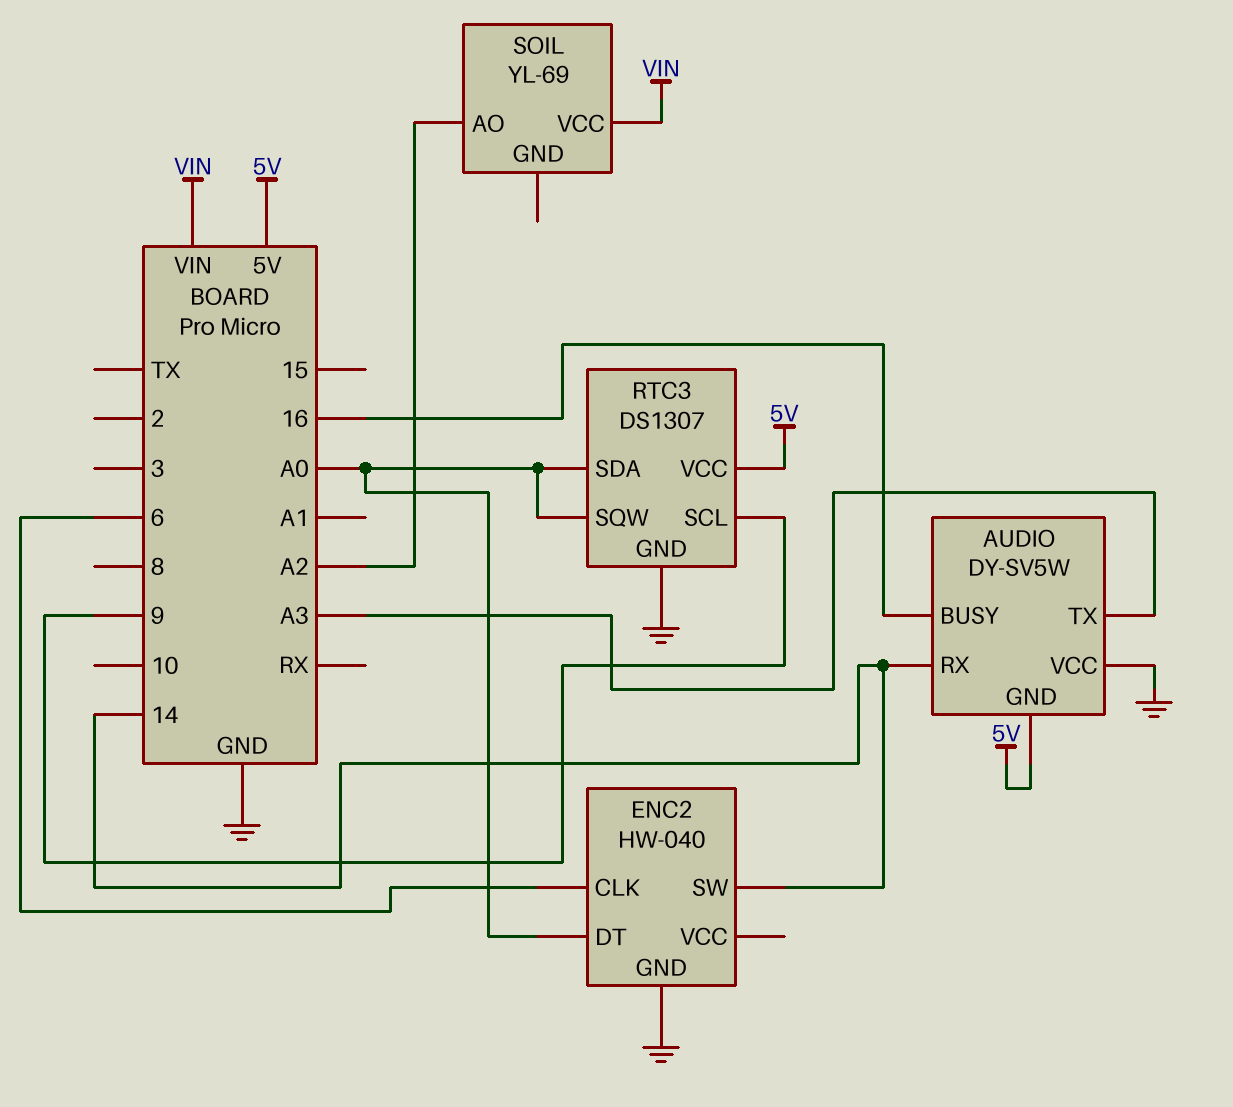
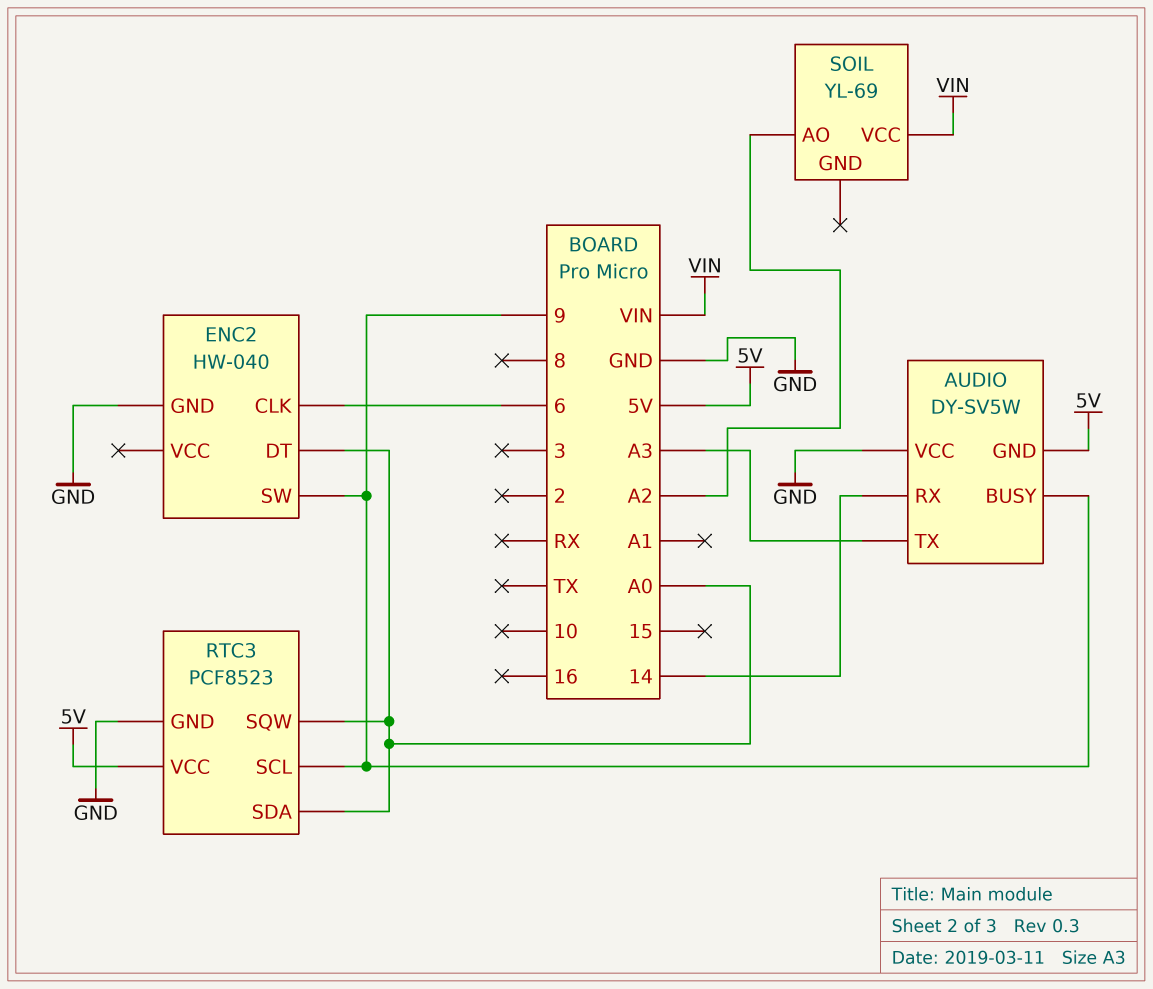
AUDIO pin BUSY: 16 -> 9
ENC2 pin SW: 14 -> 9
RTC3: DS1307 -> PCF8523

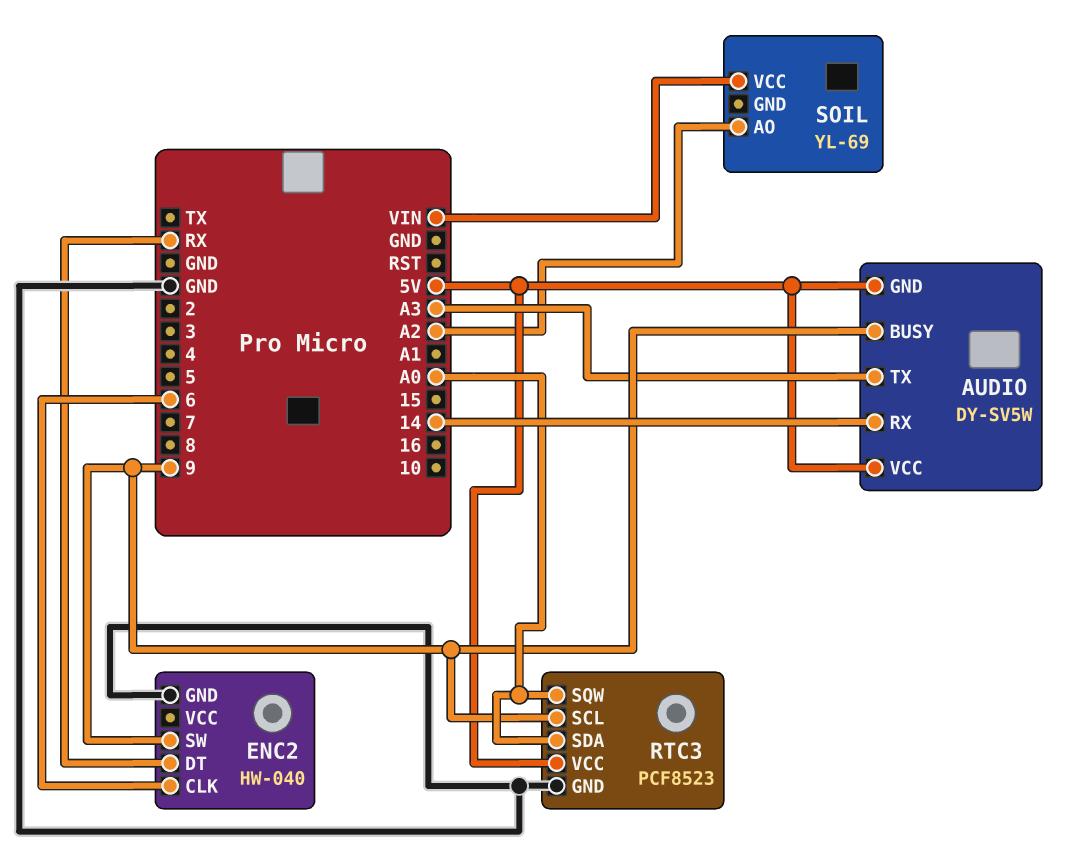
AUDIO pin VCC: GND -> 5V
ENC2 pin DT: A0 -> RX

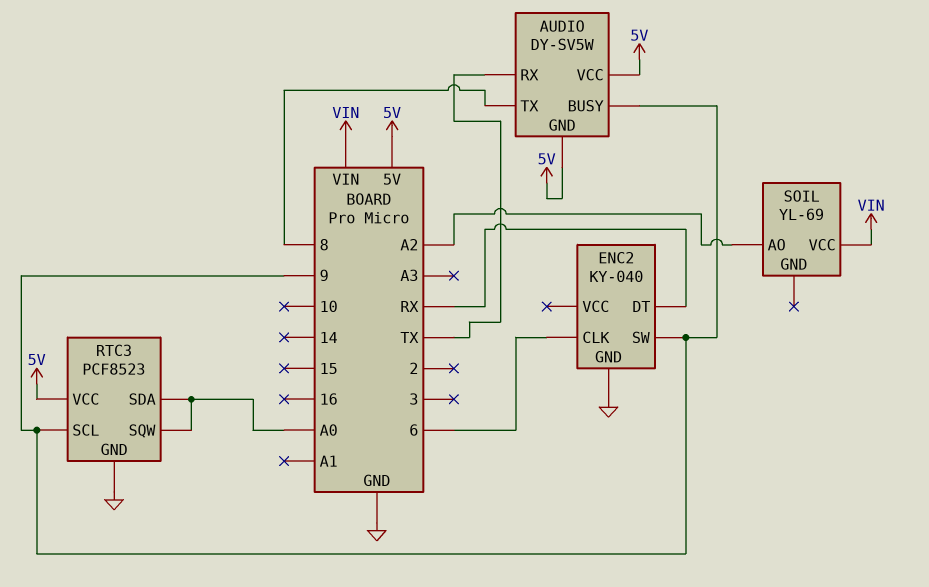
AUDIO pin RX: 14 -> TX
AUDIO pin TX: A3 -> 8
ENC2: HW-040 -> KY-040

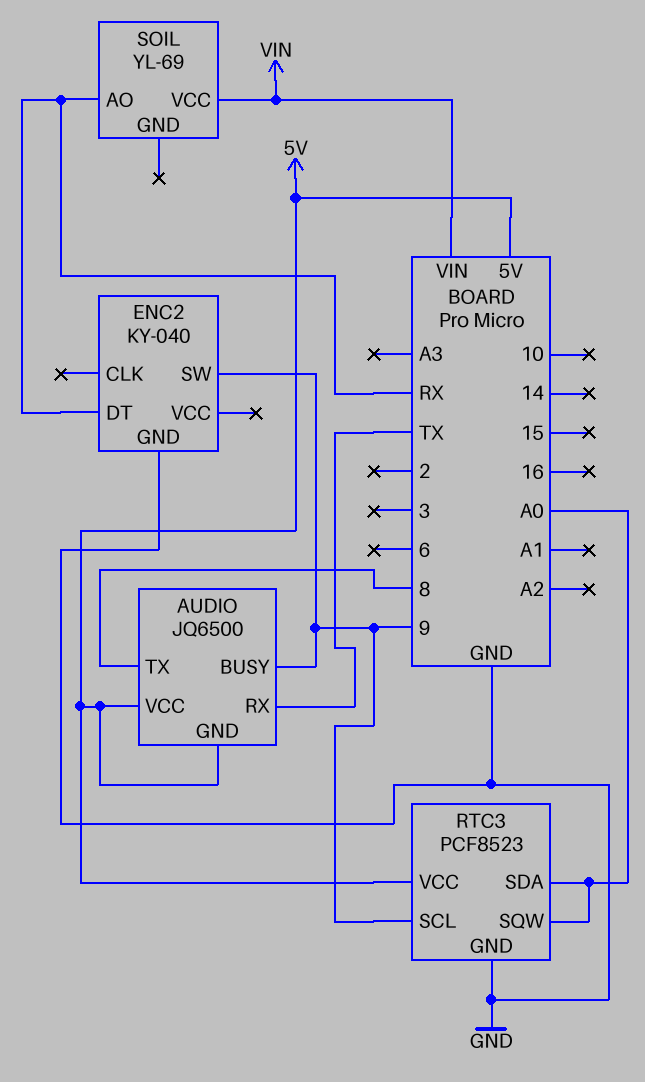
AUDIO: DY-SV5W -> JQ6500
ENC2 pin CLK: 6 -> none
SOIL pin AO: A2 -> RX

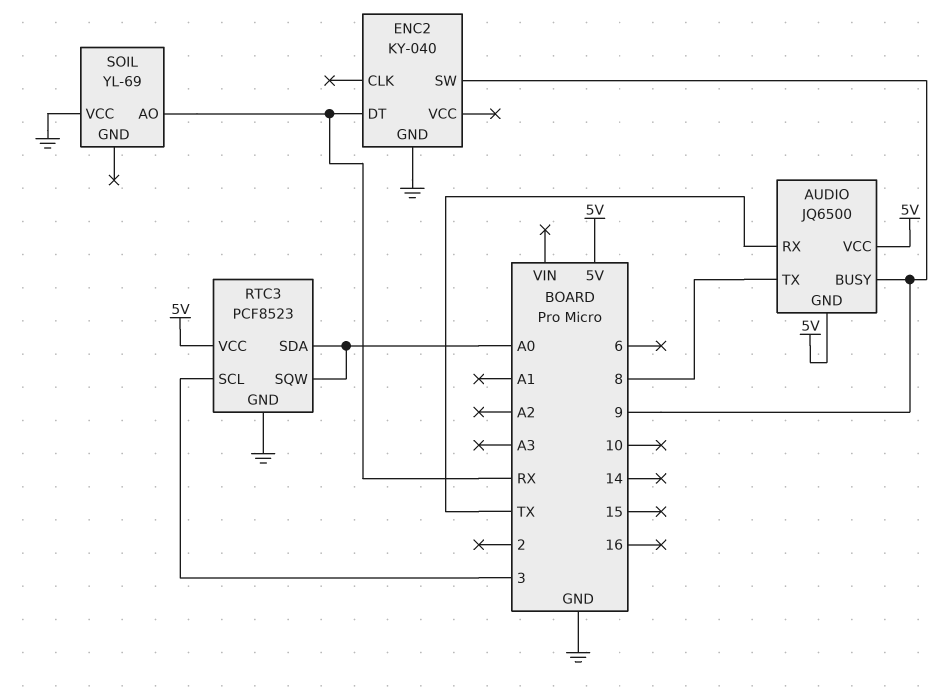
RTC3 pin SCL: 9 -> 3
SOIL pin VCC: VIN -> GND

